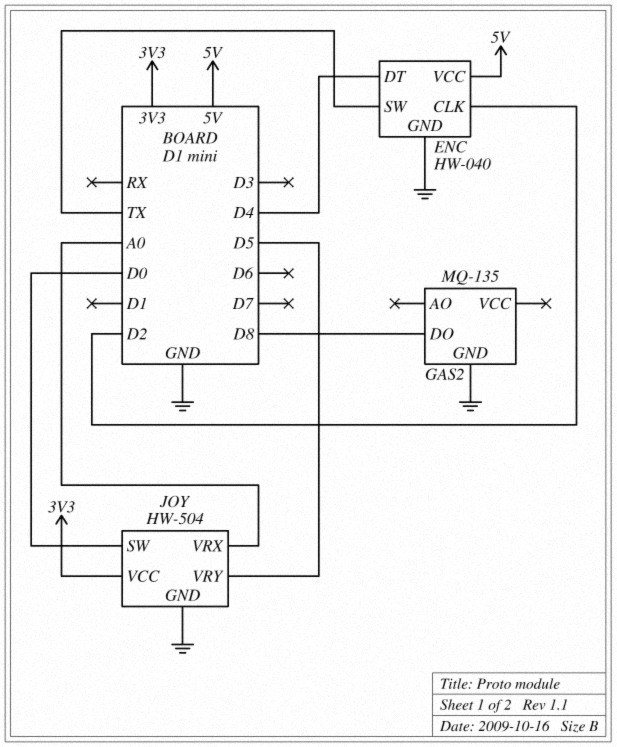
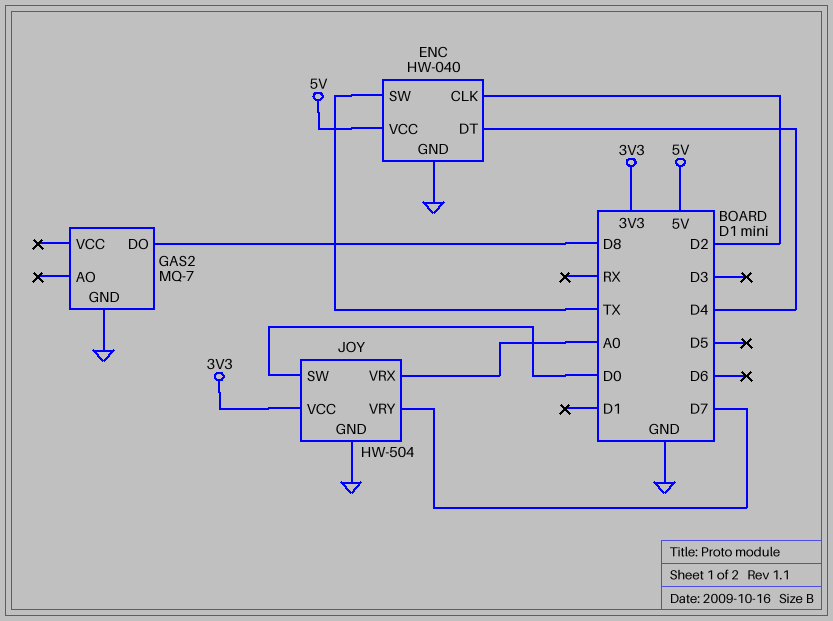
GAS2: MQ-135 -> MQ-7
JOY pin VRY: D5 -> D7

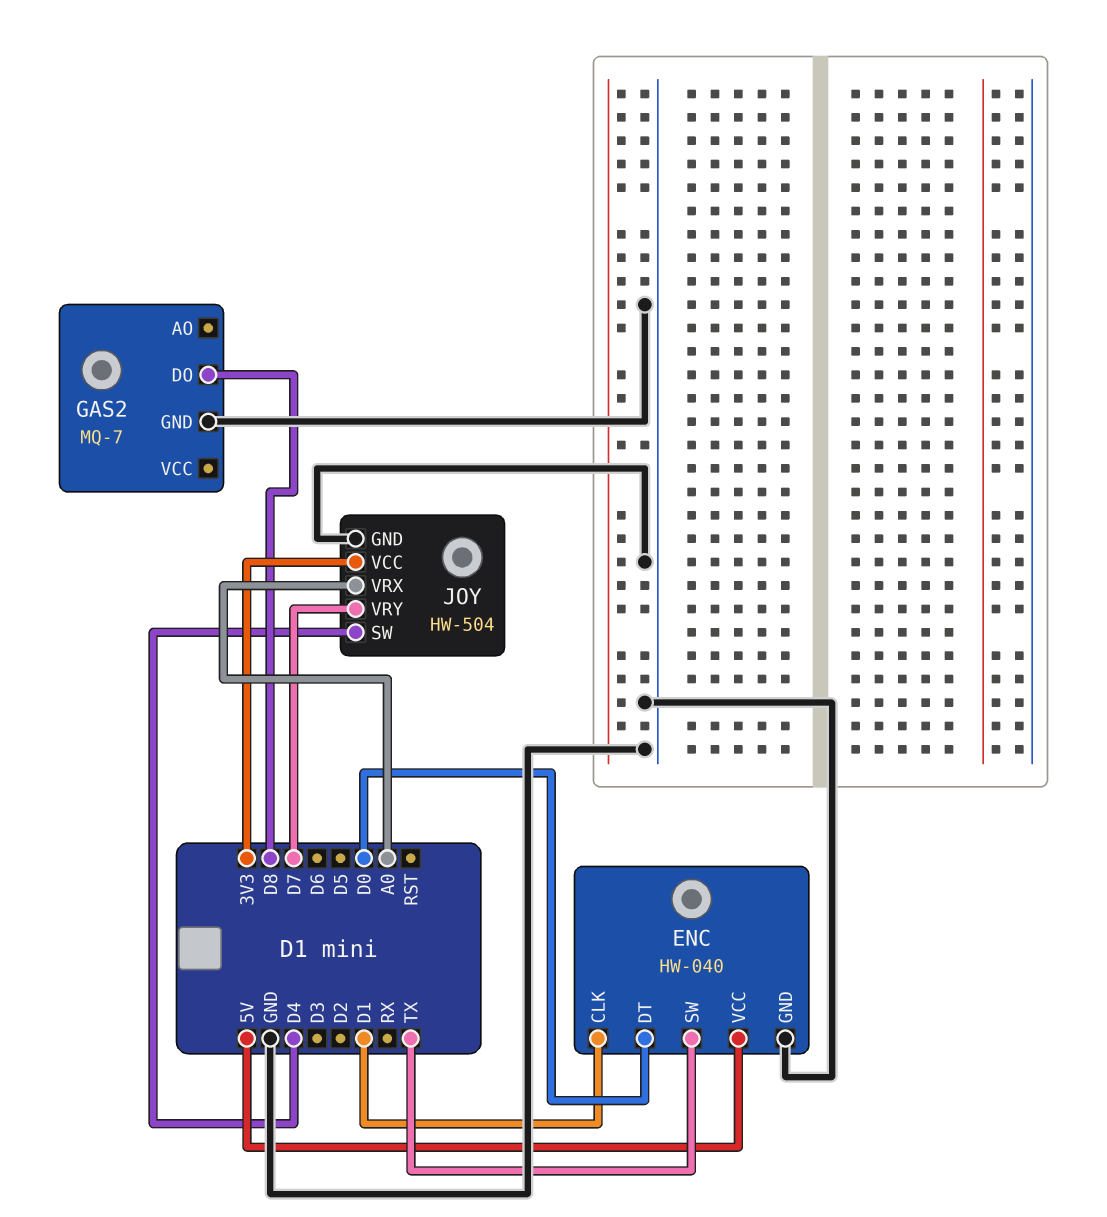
ENC pin CLK: D2 -> D1
ENC pin DT: D4 -> D0
JOY pin SW: D0 -> D4

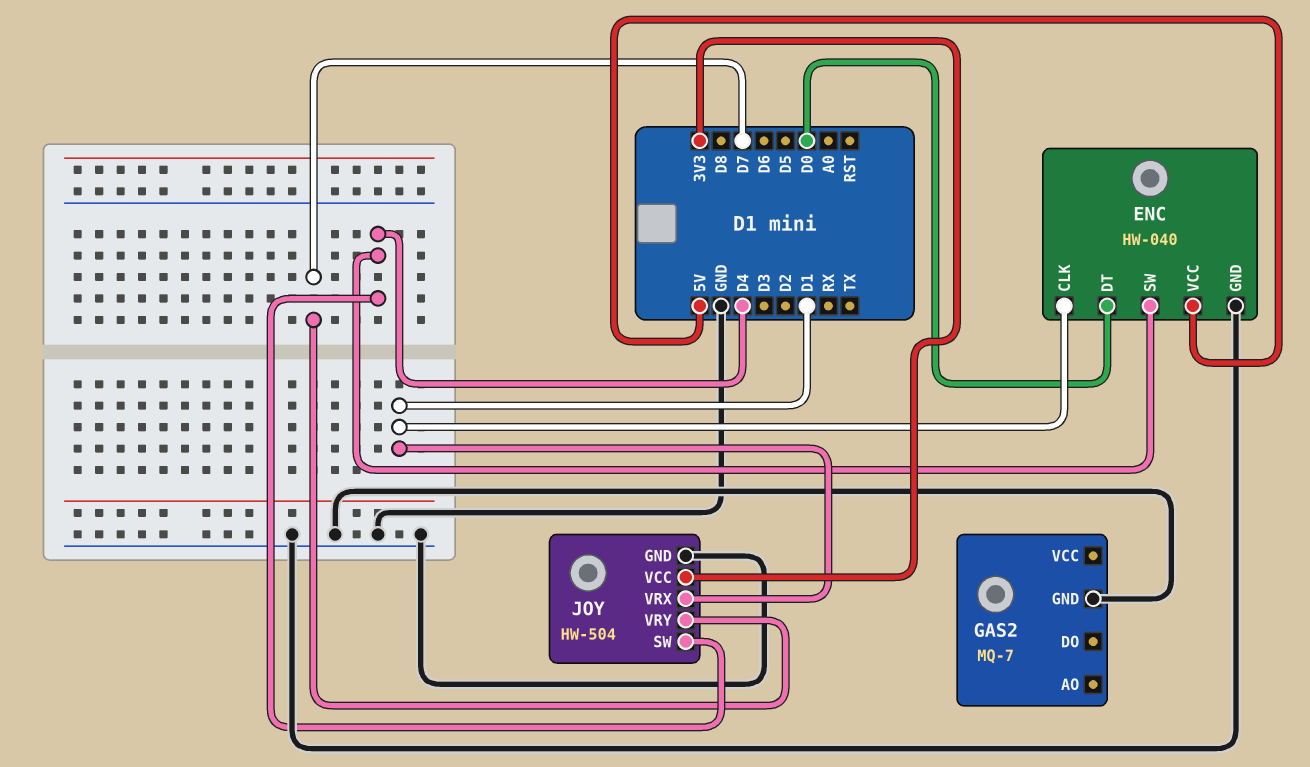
ENC pin SW: TX -> D4
GAS2 pin DO: D8 -> none
JOY pin VRX: A0 -> D1

